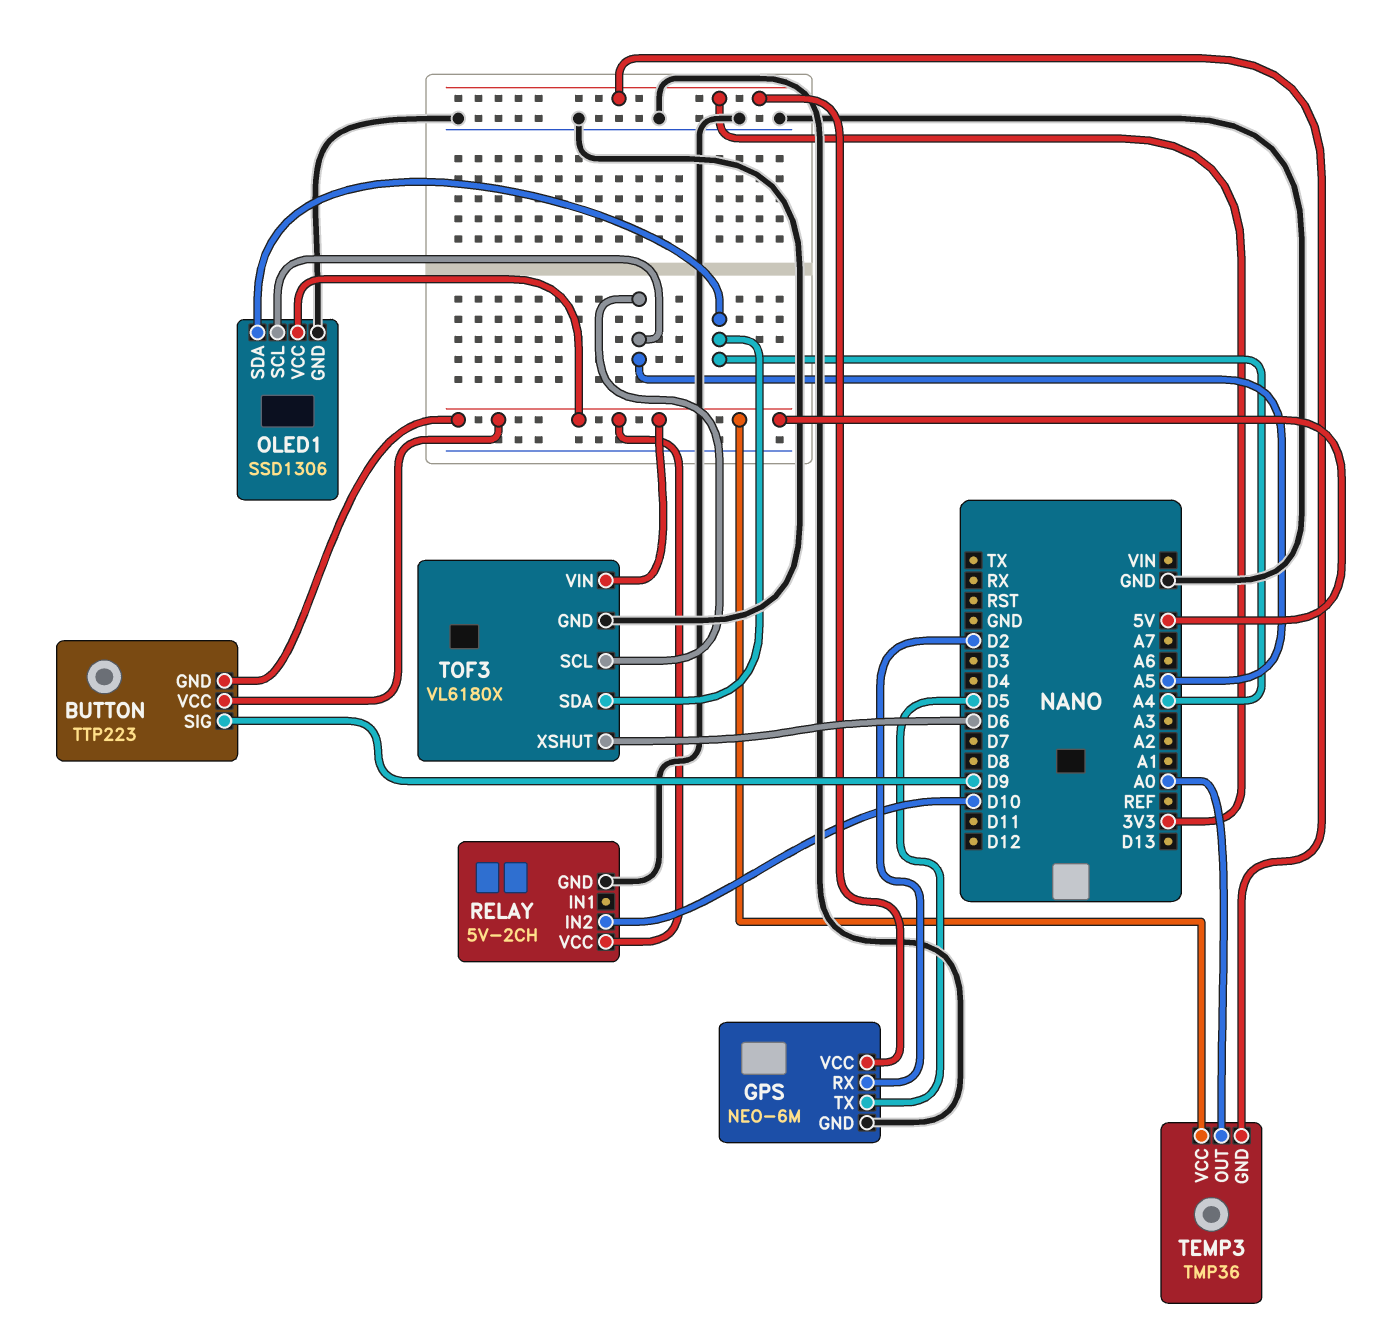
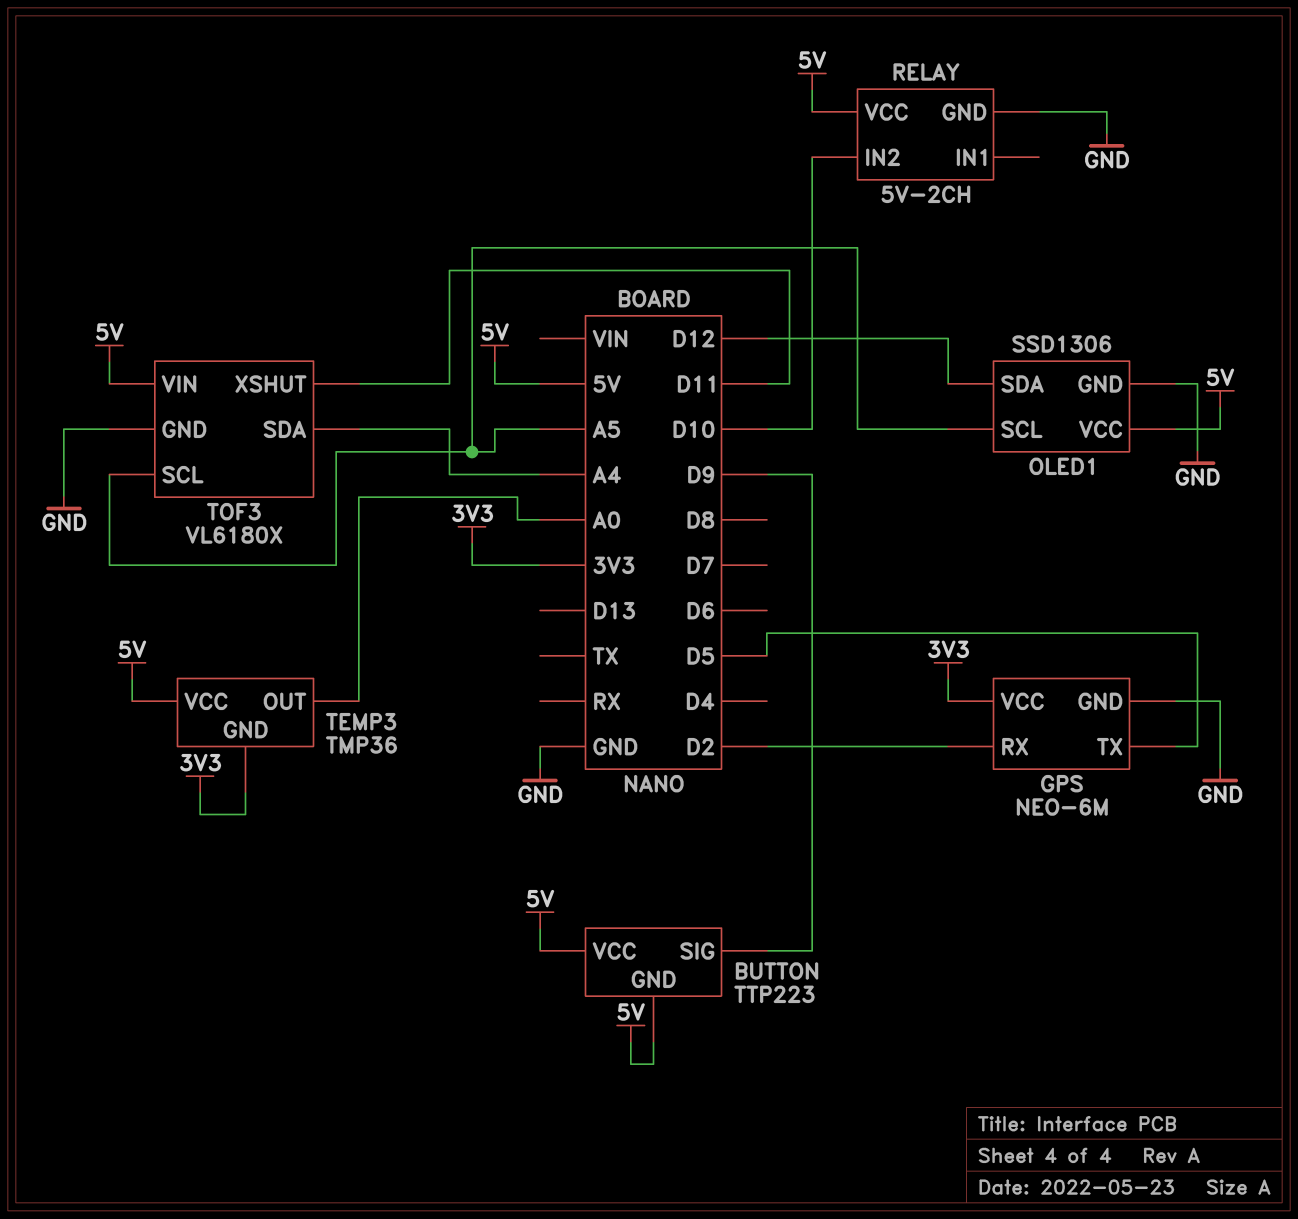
OLED1 pin SDA: A4 -> D12
TOF3 pin XSHUT: D6 -> D11

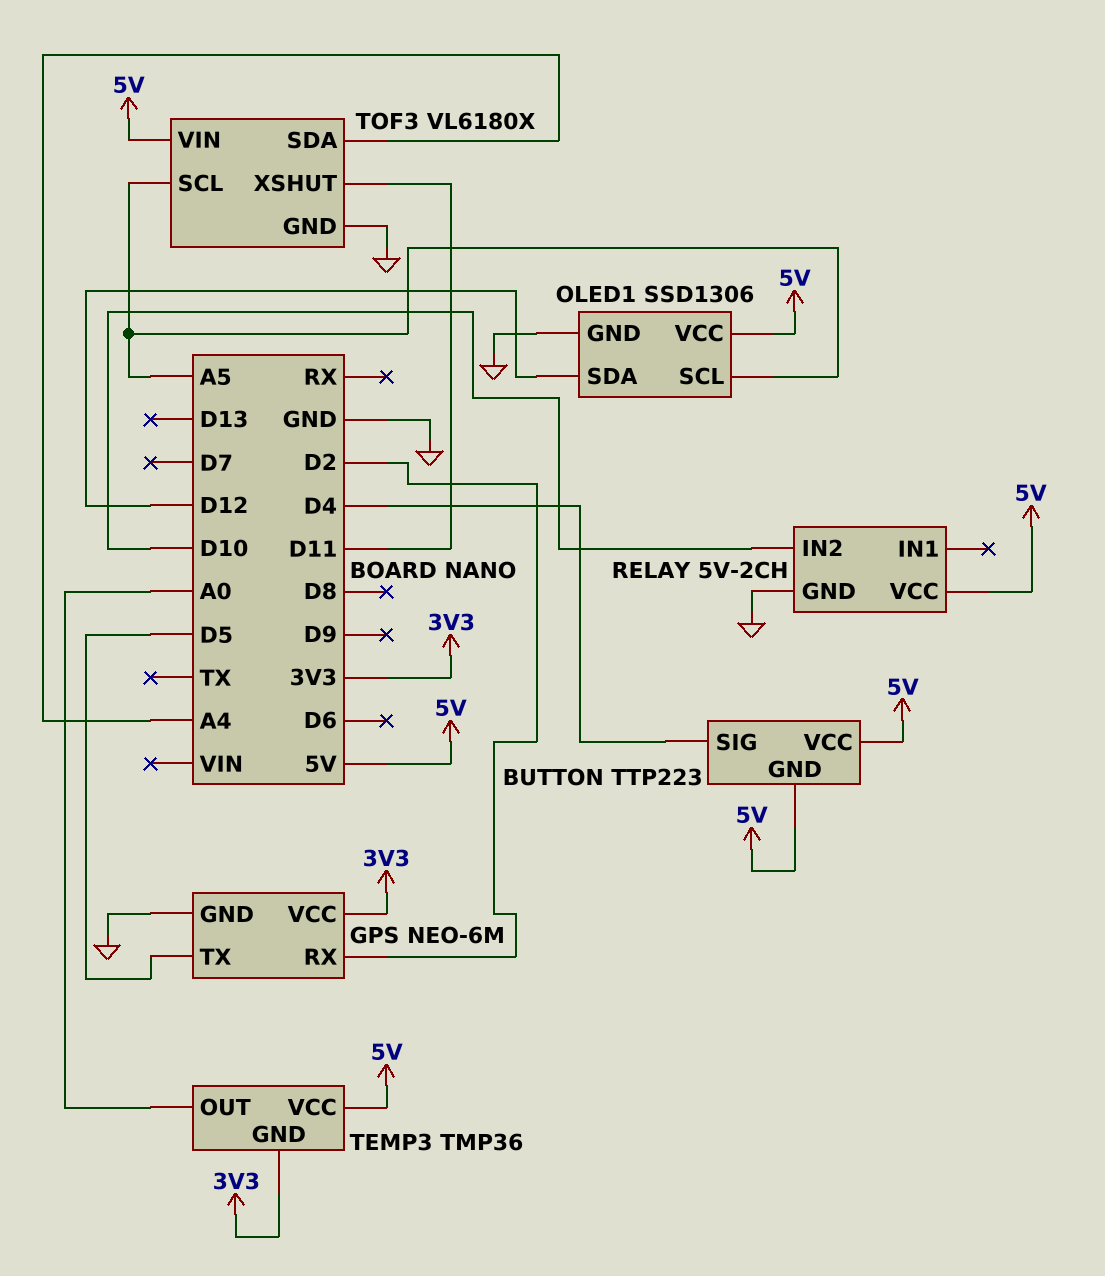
BUTTON pin SIG: D9 -> D4

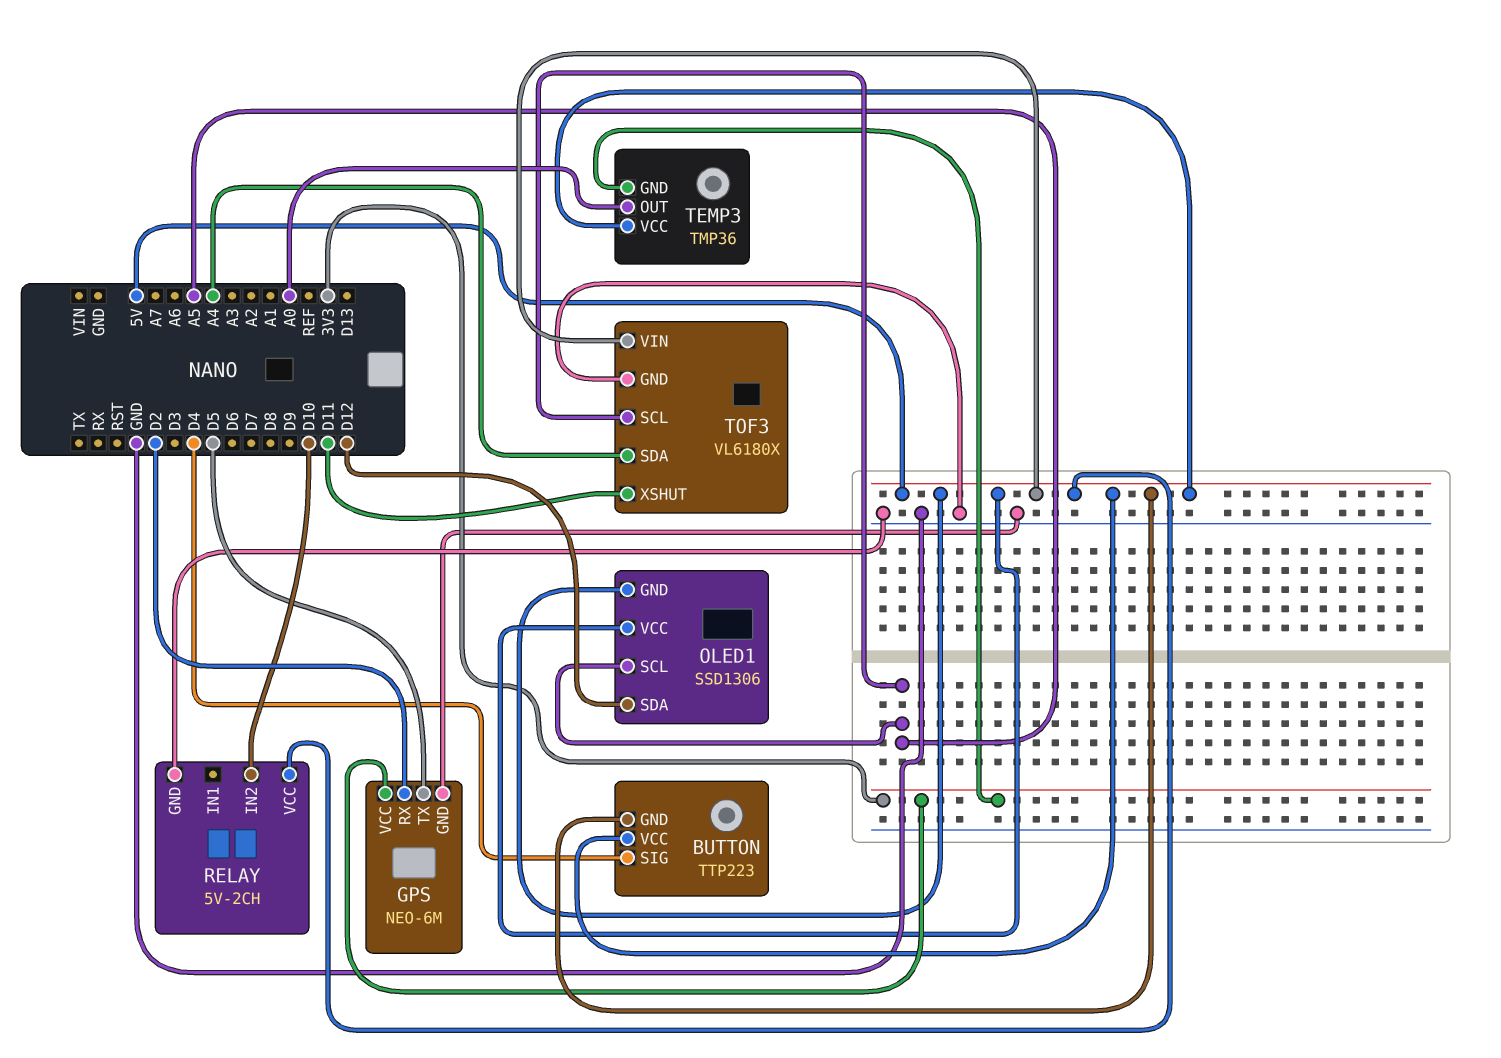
OLED1 pin GND: GND -> 5V

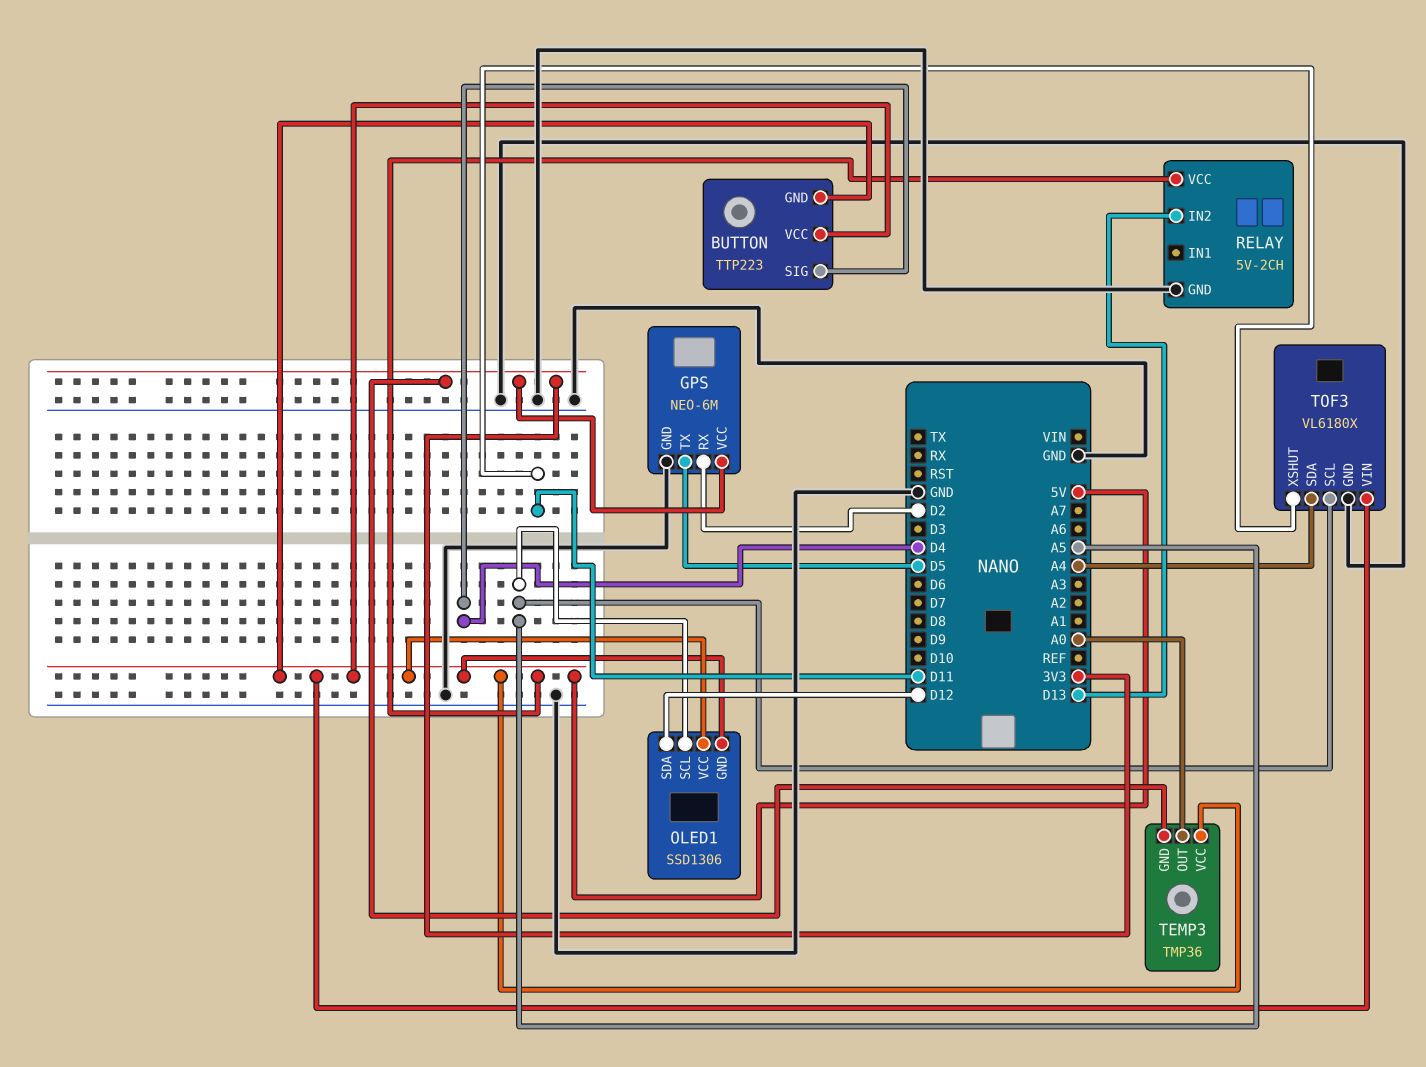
RELAY pin IN2: D10 -> D13

